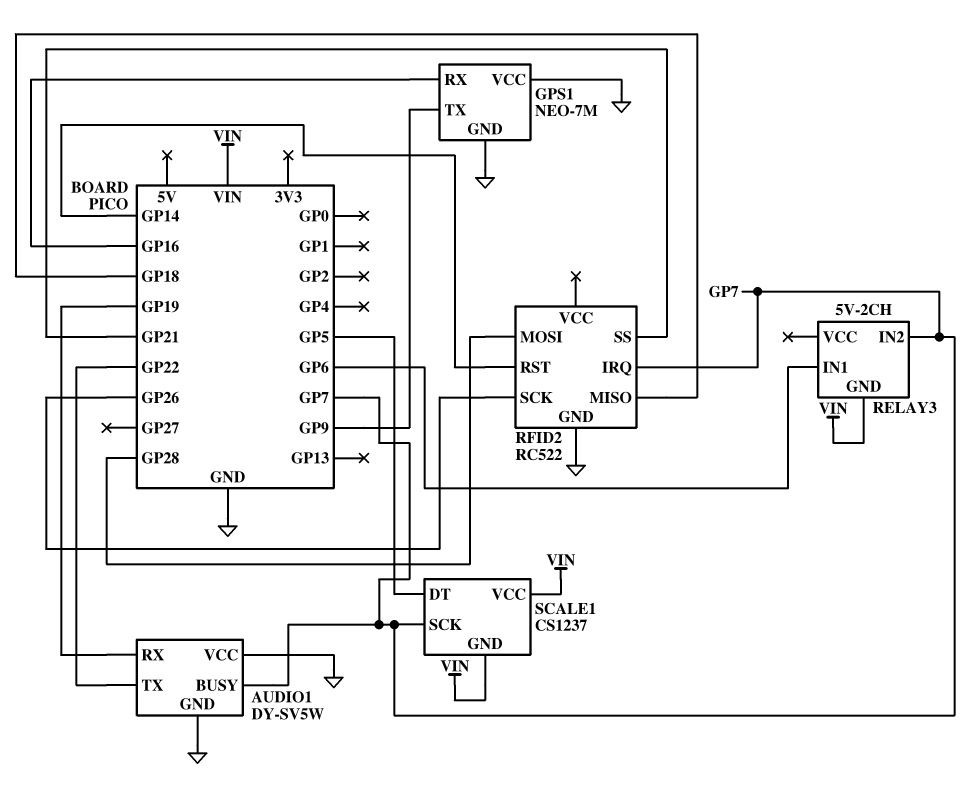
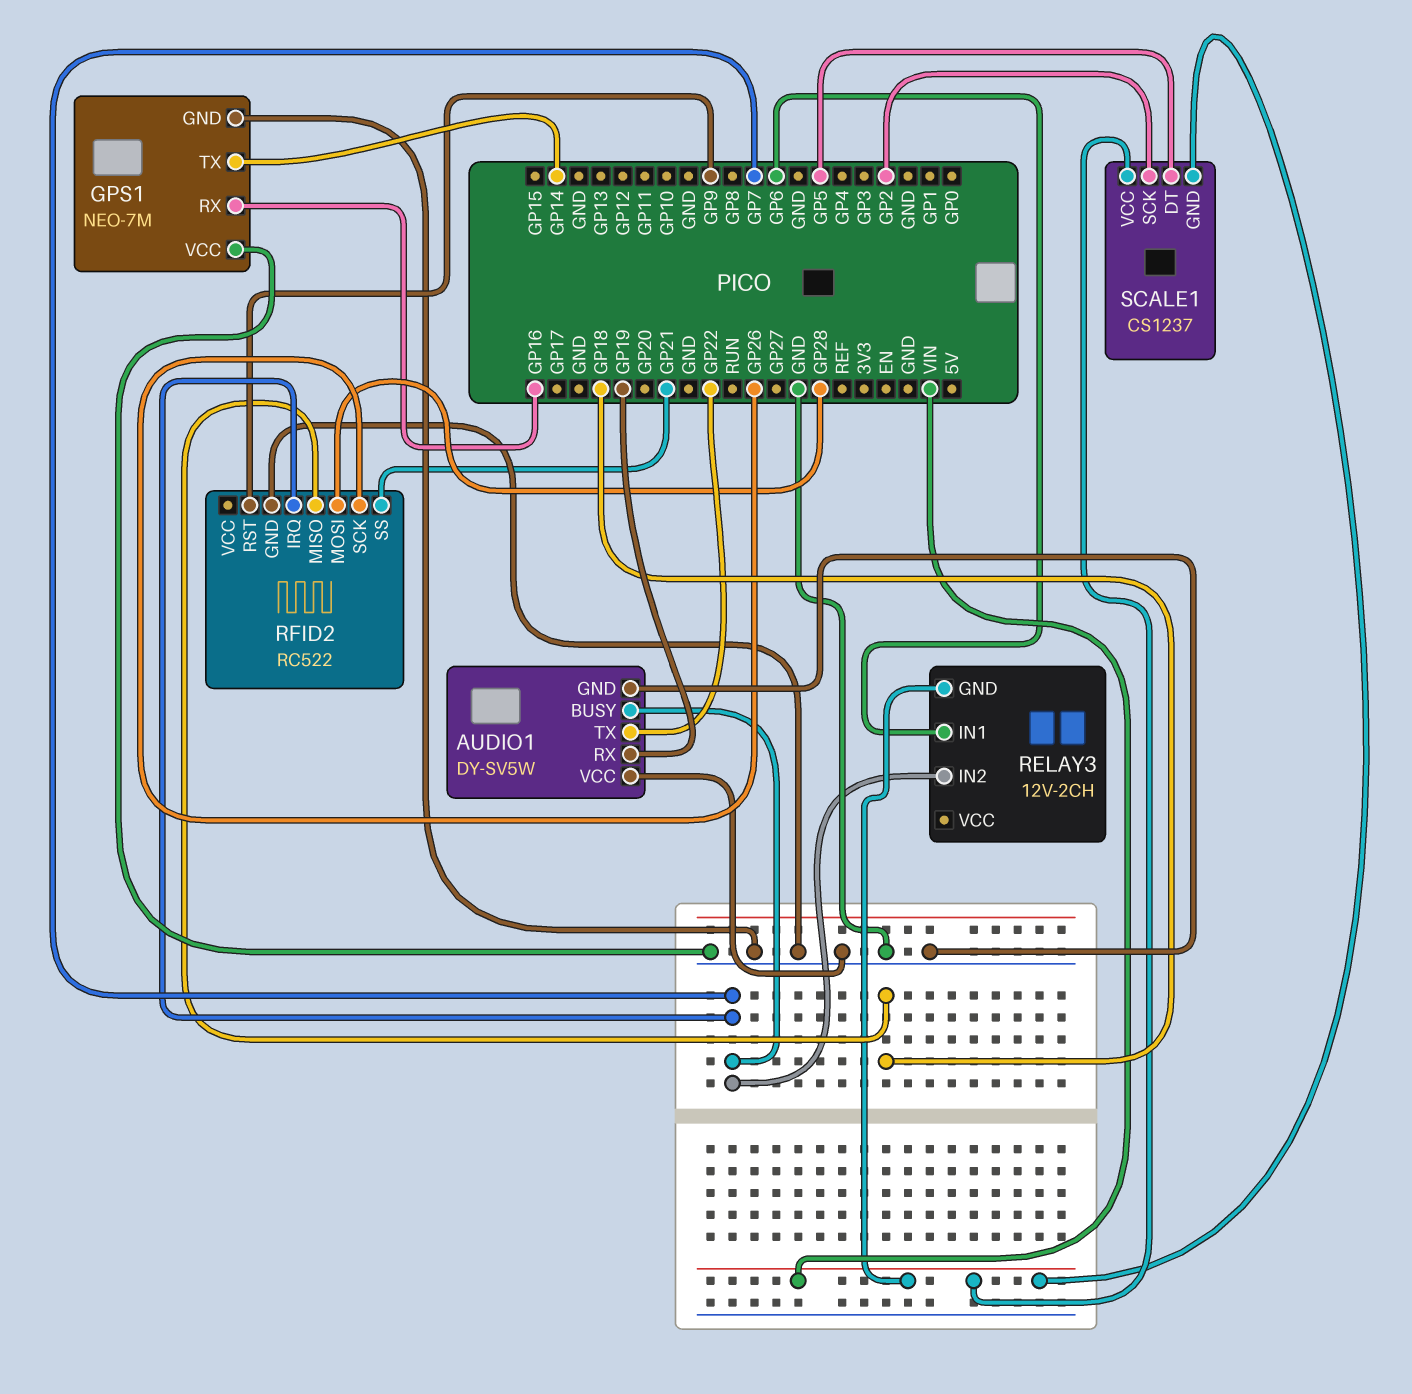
GPS1 pin TX: GP9 -> GP14
RELAY3: 5V-2CH -> 12V-2CH
RFID2 pin RST: GP14 -> GP9
SCALE1 pin SCK: GP7 -> GP2

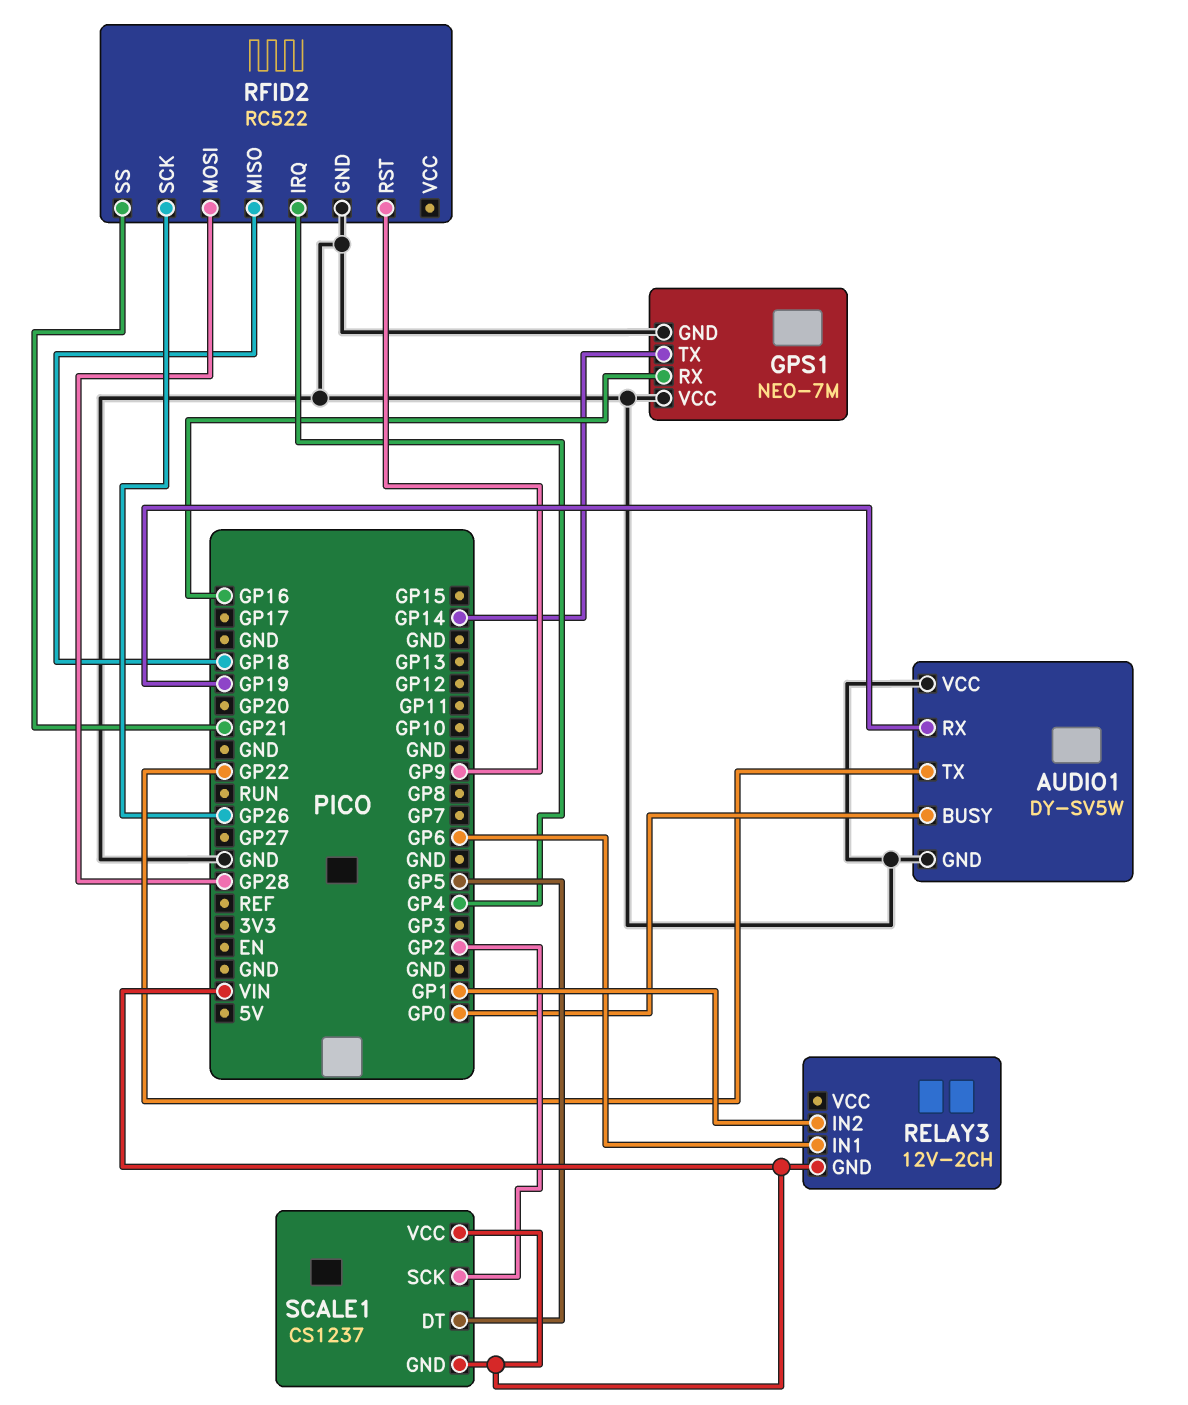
AUDIO1 pin BUSY: GP7 -> GP0
RELAY3 pin IN2: GP7 -> GP1
RFID2 pin IRQ: GP7 -> GP4

